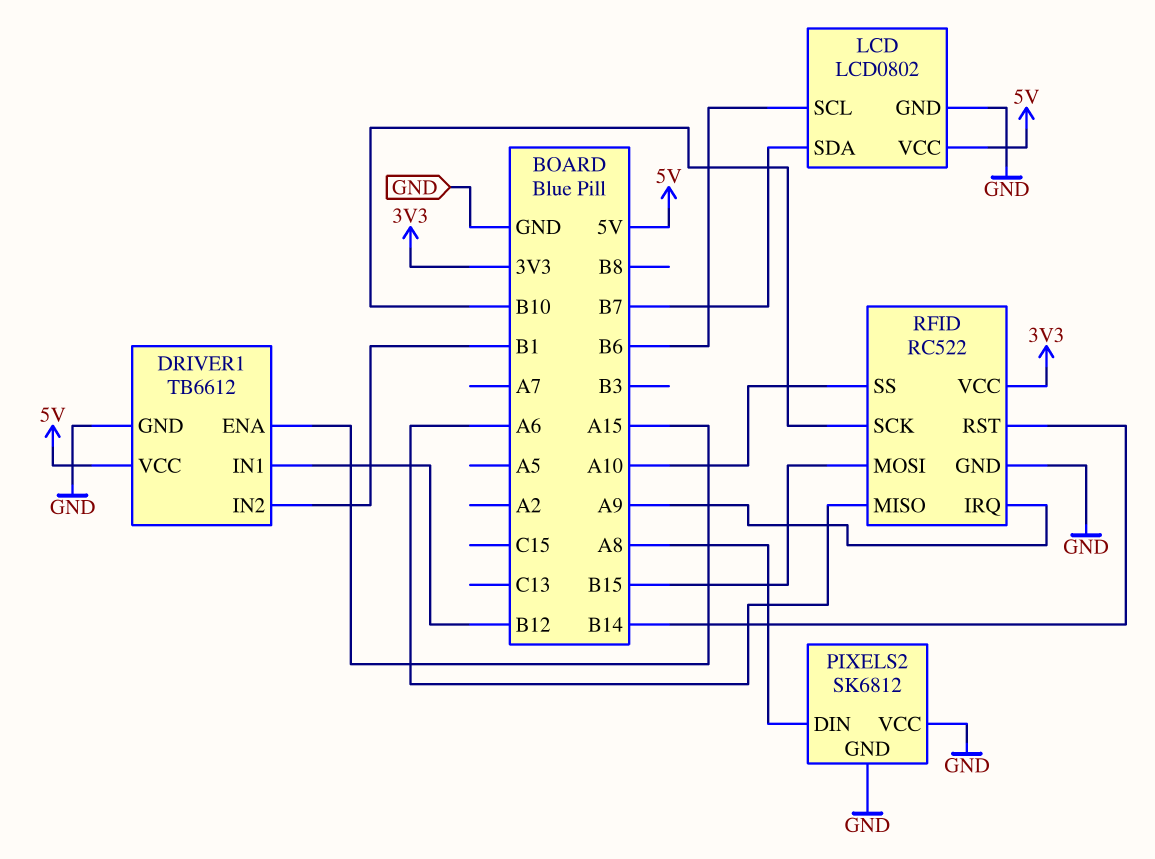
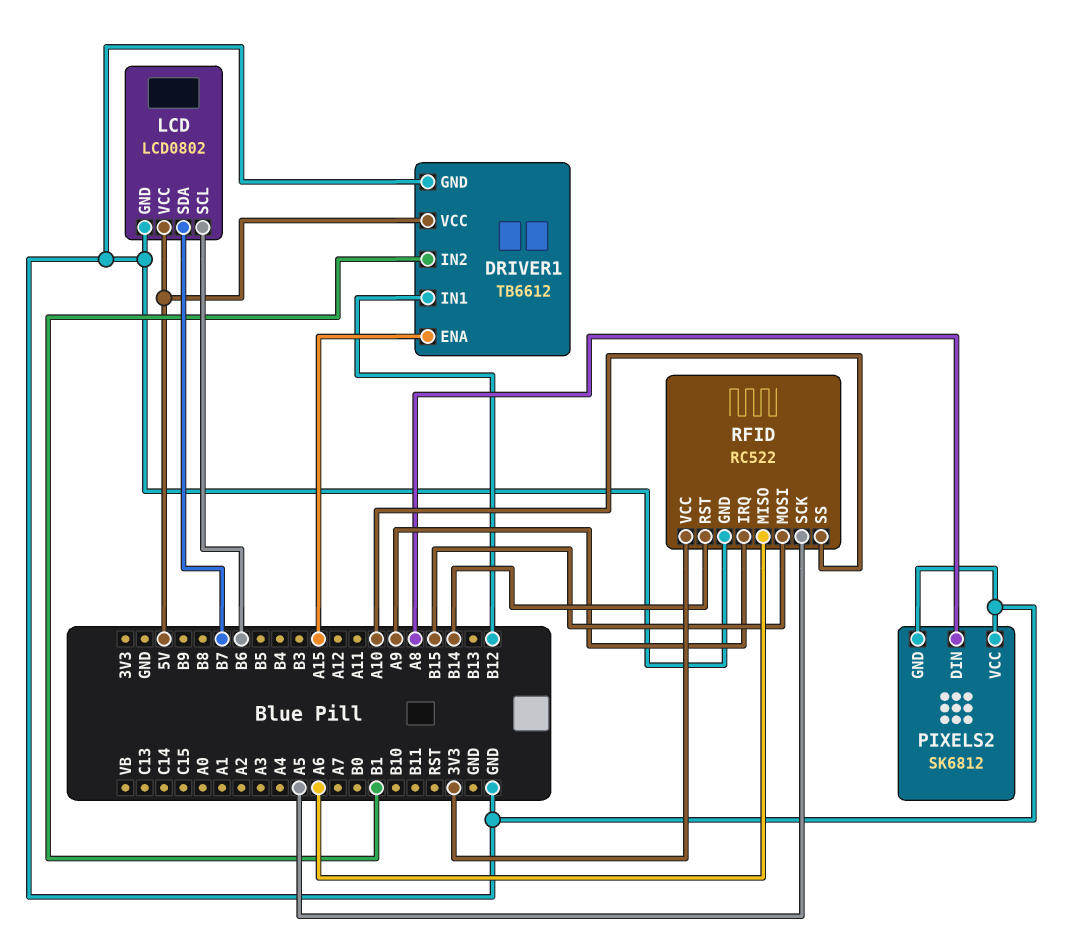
RFID pin SCK: B10 -> A5

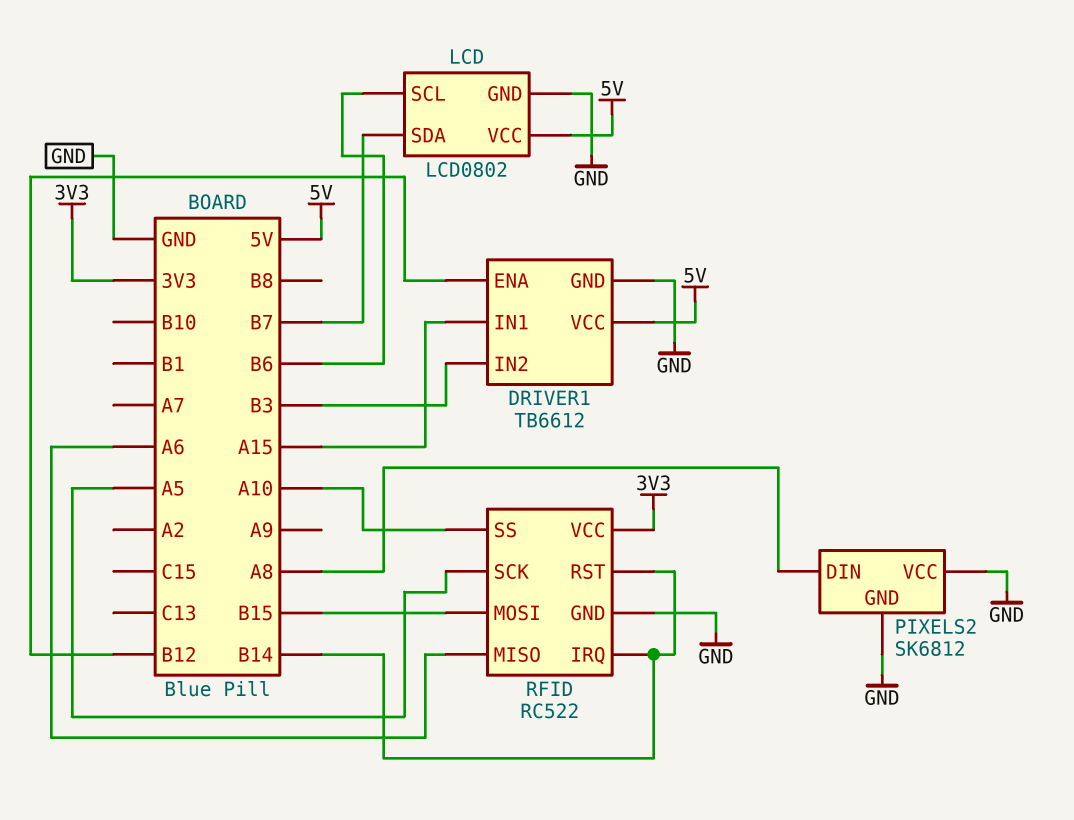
DRIVER1 pin ENA: A15 -> B12
DRIVER1 pin IN1: B12 -> A15
DRIVER1 pin IN2: B1 -> B3
RFID pin IRQ: A9 -> B14

